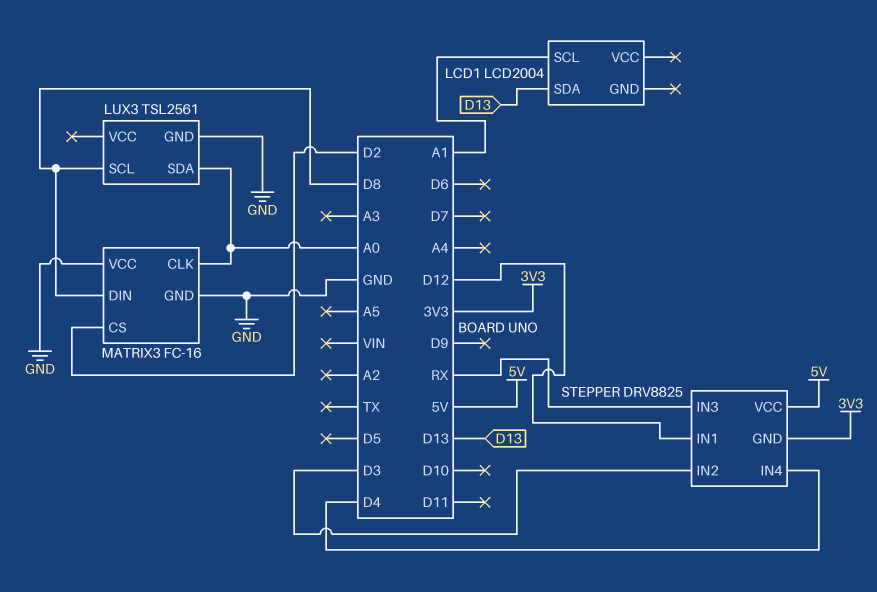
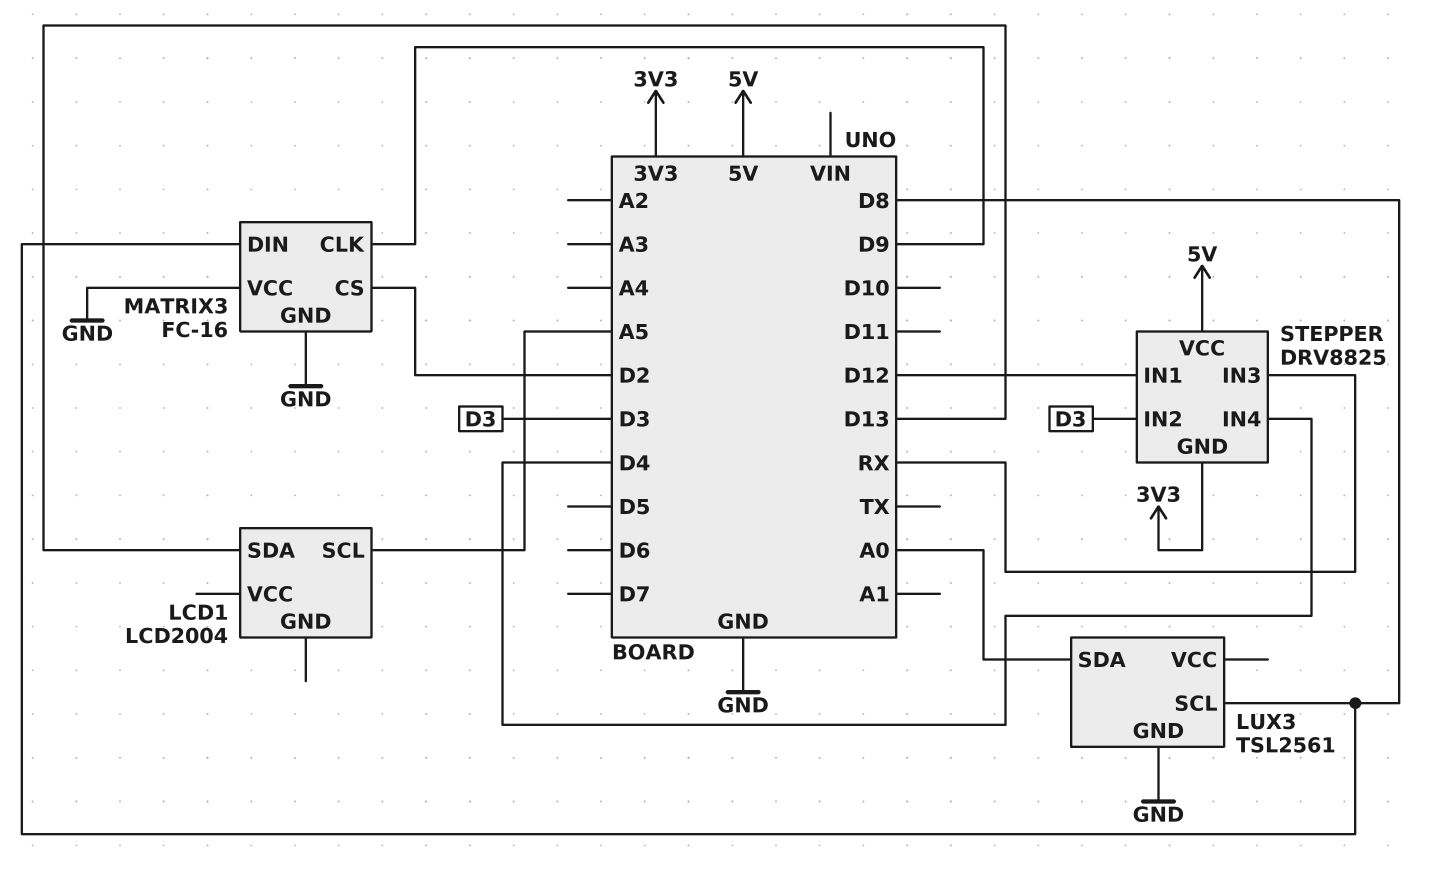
LCD1 pin SCL: A1 -> A5
MATRIX3 pin CLK: A0 -> D9

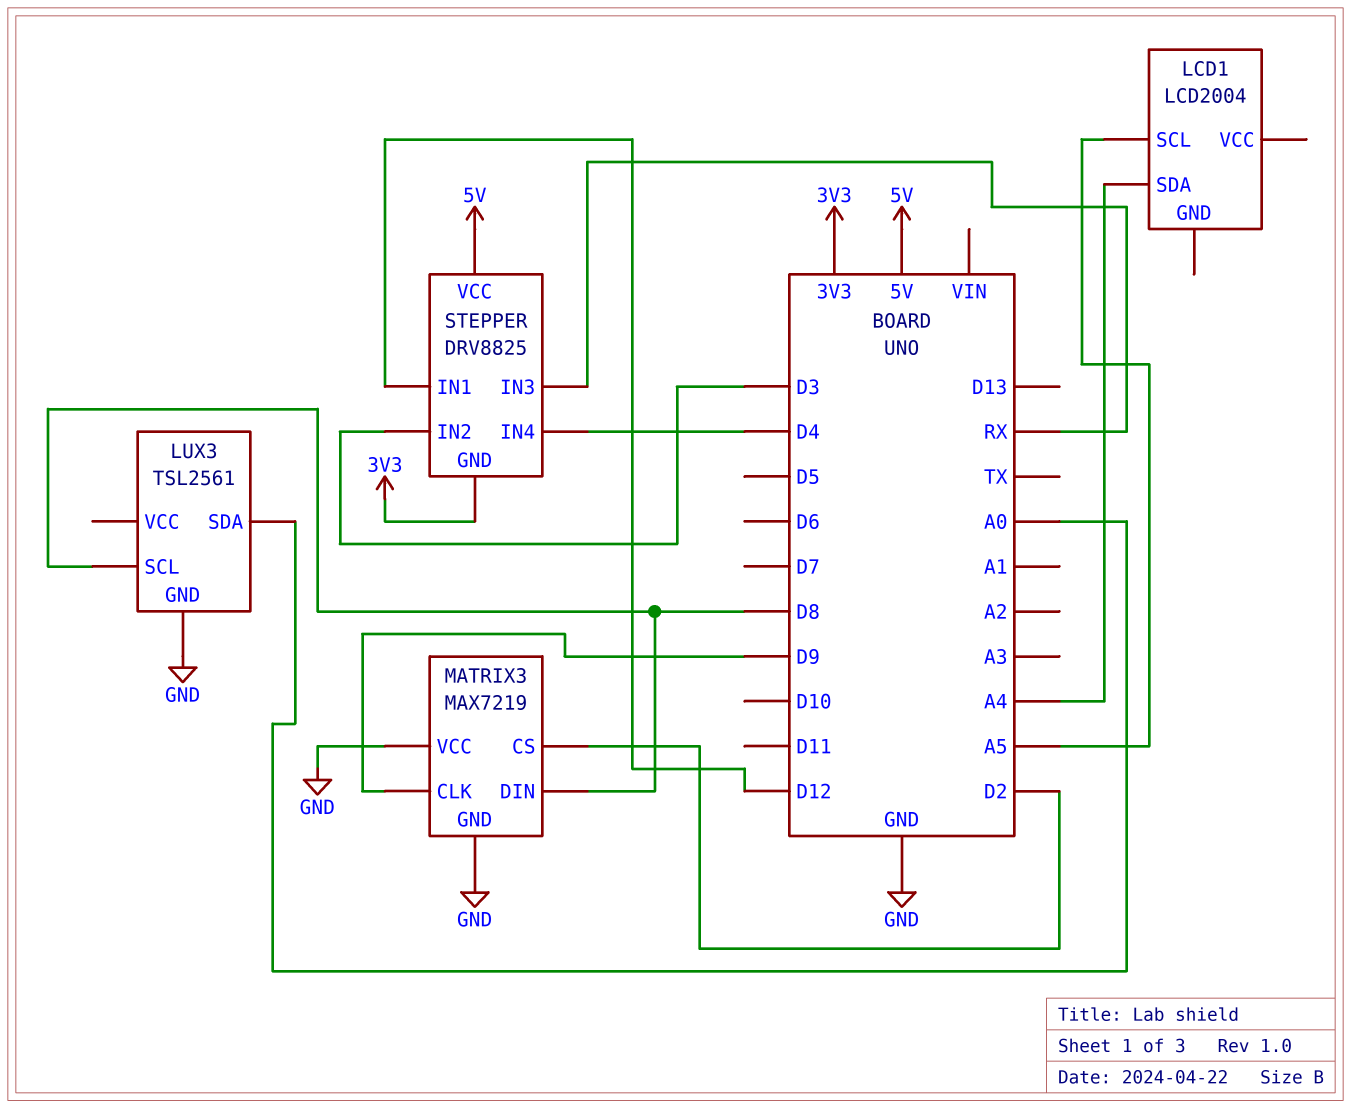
LCD1 pin SDA: D13 -> A4
MATRIX3: FC-16 -> MAX7219

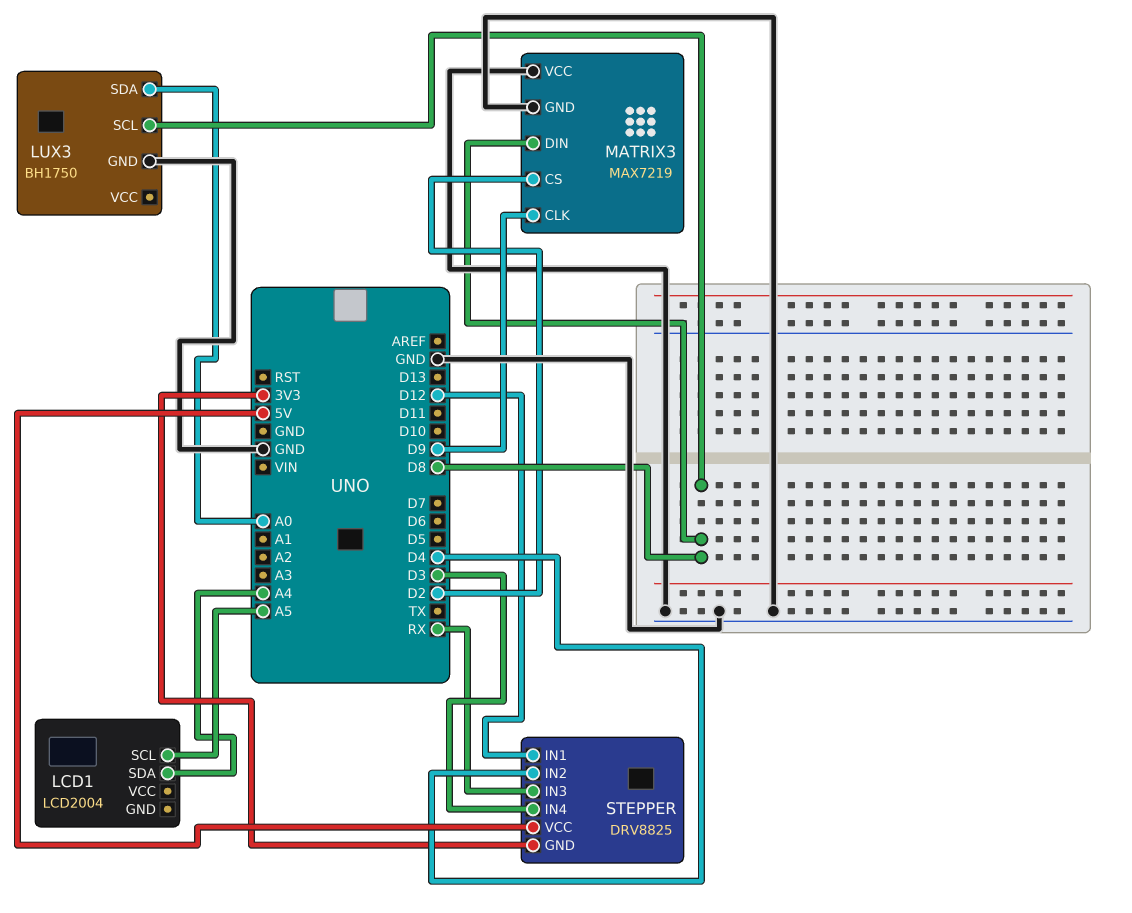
LUX3: TSL2561 -> BH1750
STEPPER pin IN2: D3 -> D4
STEPPER pin IN4: D4 -> D3

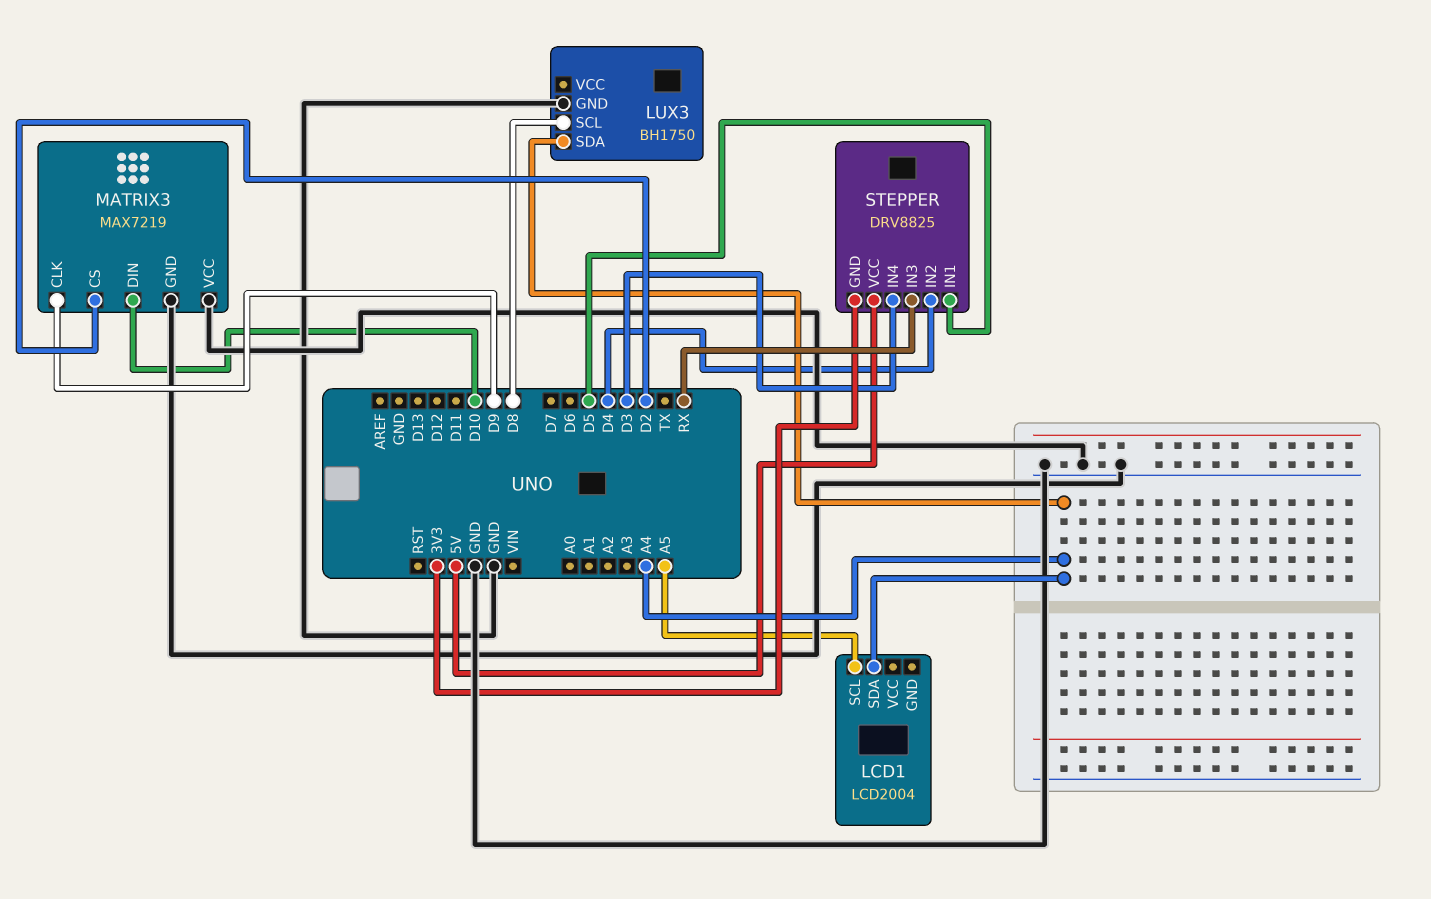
LUX3 pin SDA: A0 -> A4
MATRIX3 pin DIN: D8 -> D10
STEPPER pin IN1: D12 -> D5

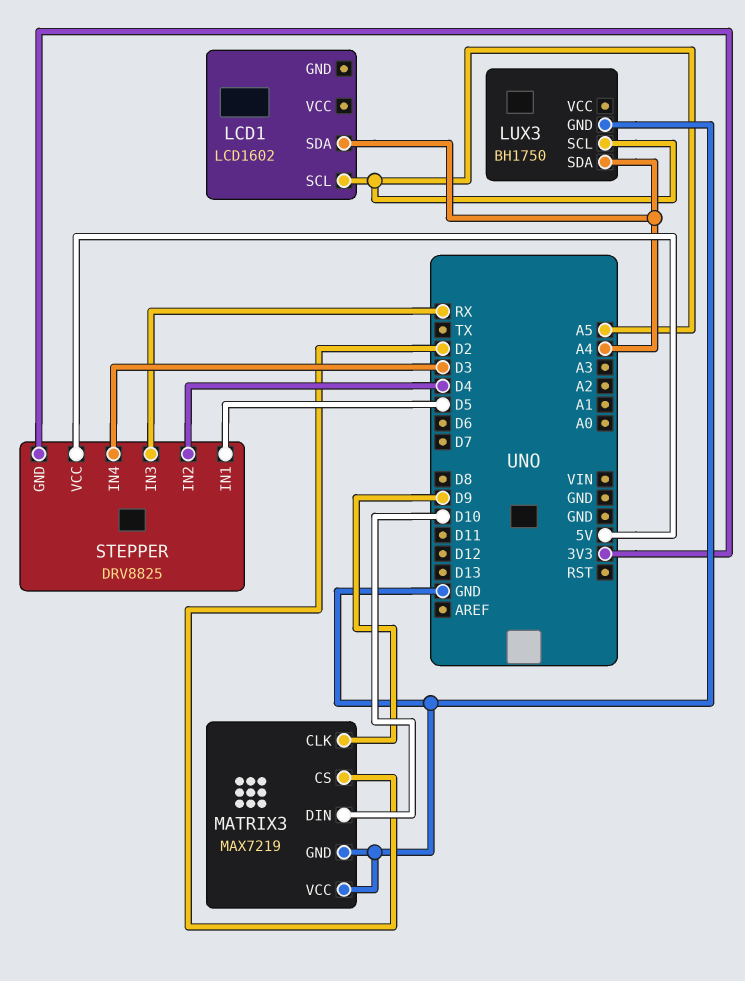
LCD1: LCD2004 -> LCD1602
LUX3 pin SCL: D8 -> A5

